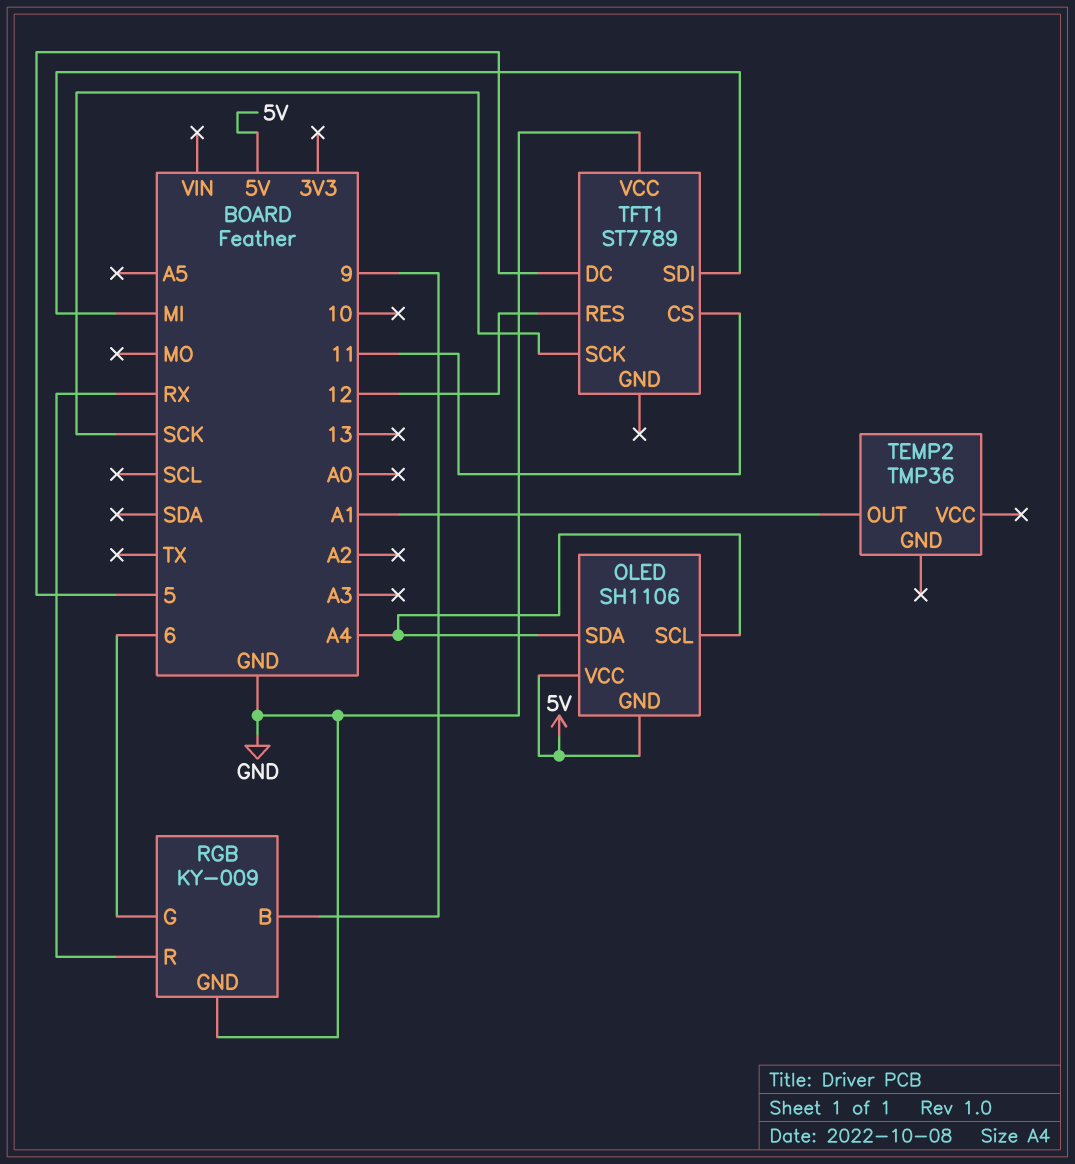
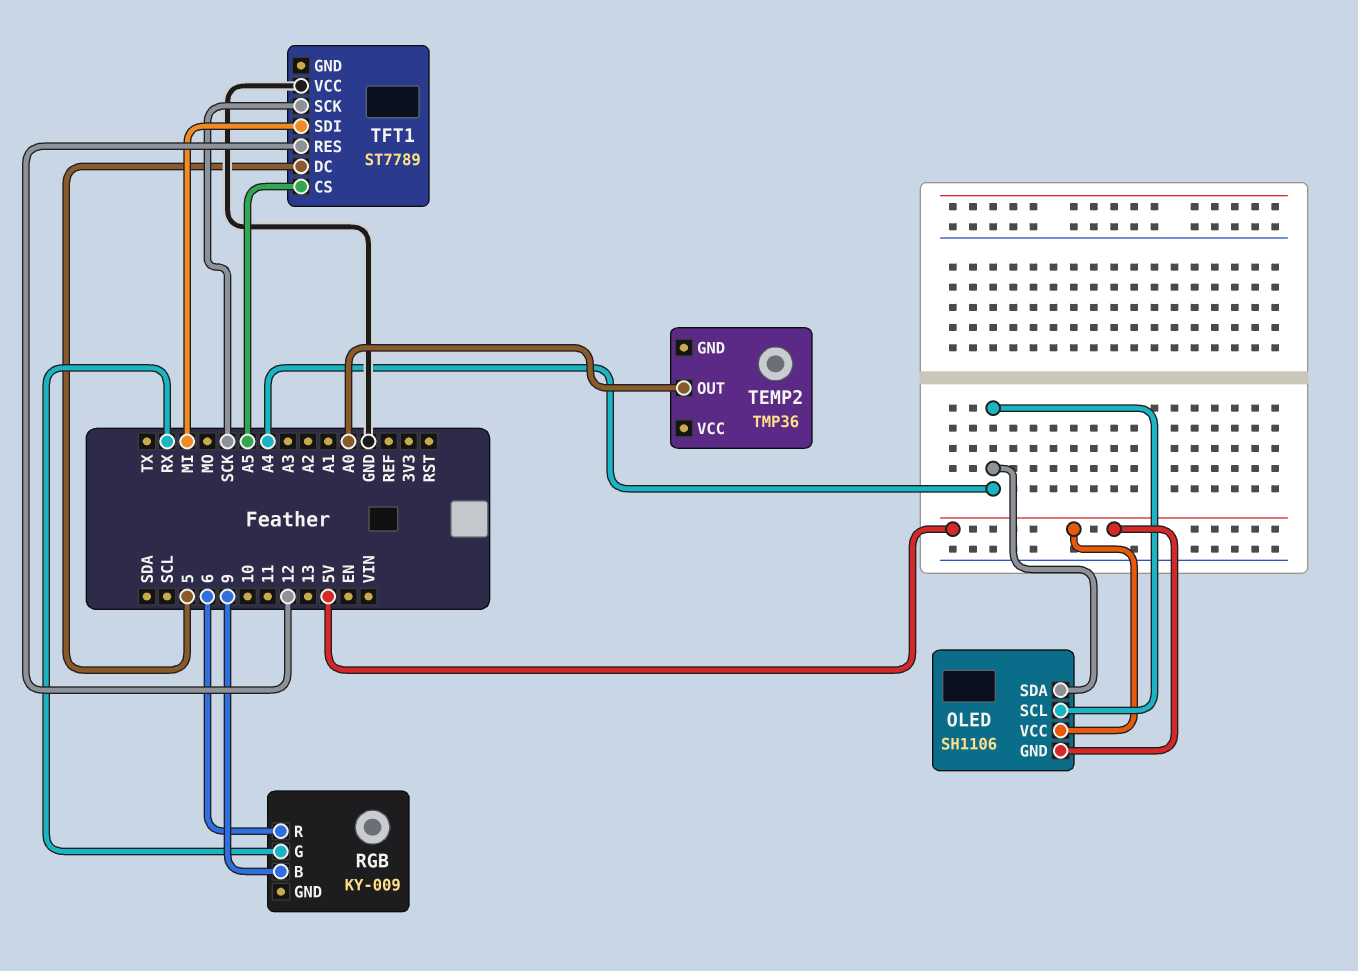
RGB pin G: 6 -> RX
RGB pin GND: GND -> none
RGB pin R: RX -> 6
TEMP2 pin OUT: A1 -> A0
TFT1 pin CS: 11 -> A5

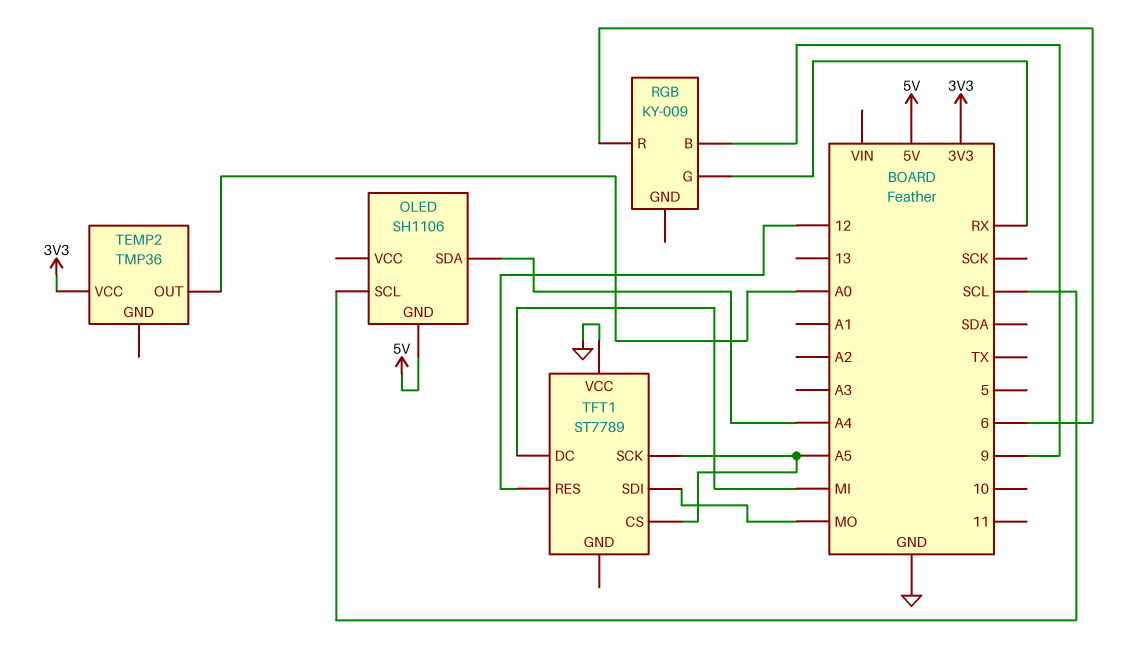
OLED pin SCL: A4 -> SCL
OLED pin VCC: 5V -> none
TEMP2 pin VCC: none -> 3V3
TFT1 pin DC: 5 -> MI
TFT1 pin SCK: SCK -> A5
TFT1 pin SDI: MI -> MO

